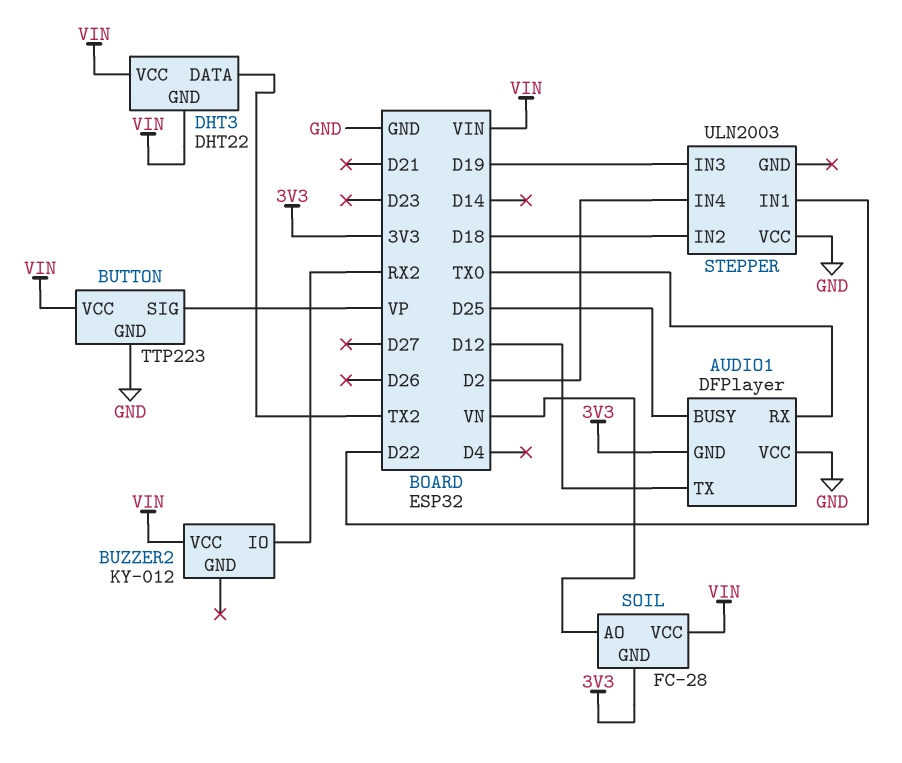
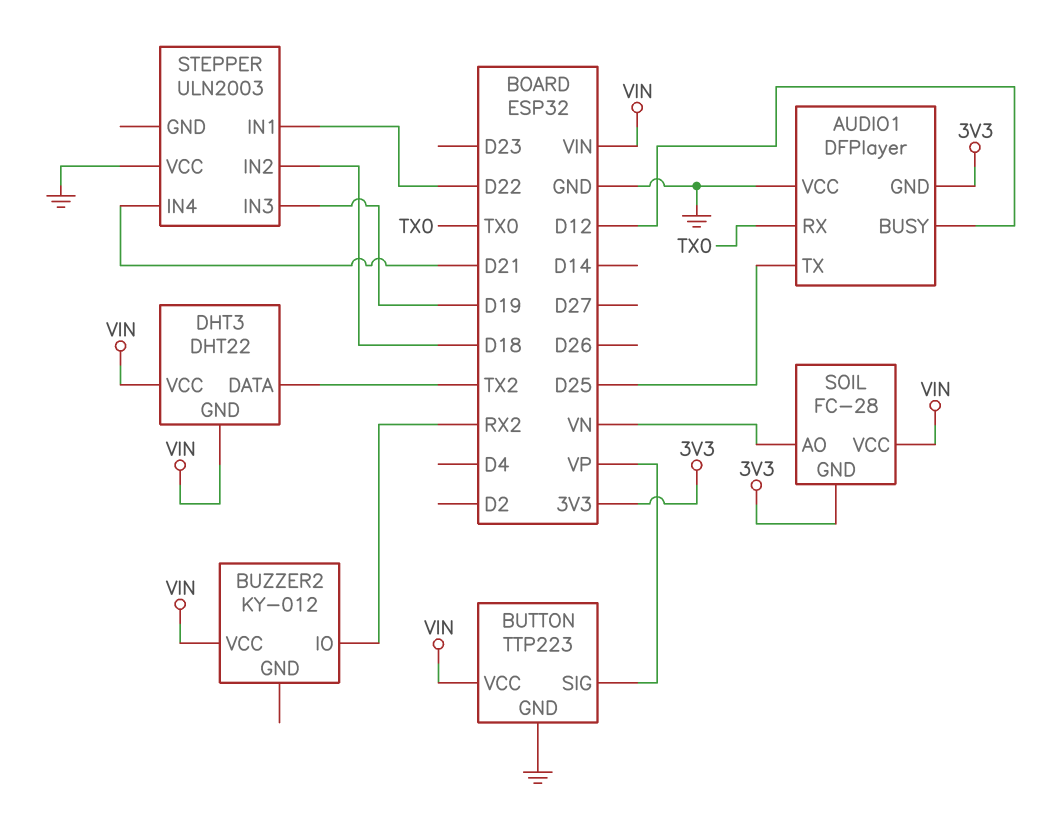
AUDIO1 pin BUSY: D25 -> D12
AUDIO1 pin TX: D12 -> D25
STEPPER pin IN4: D2 -> D21

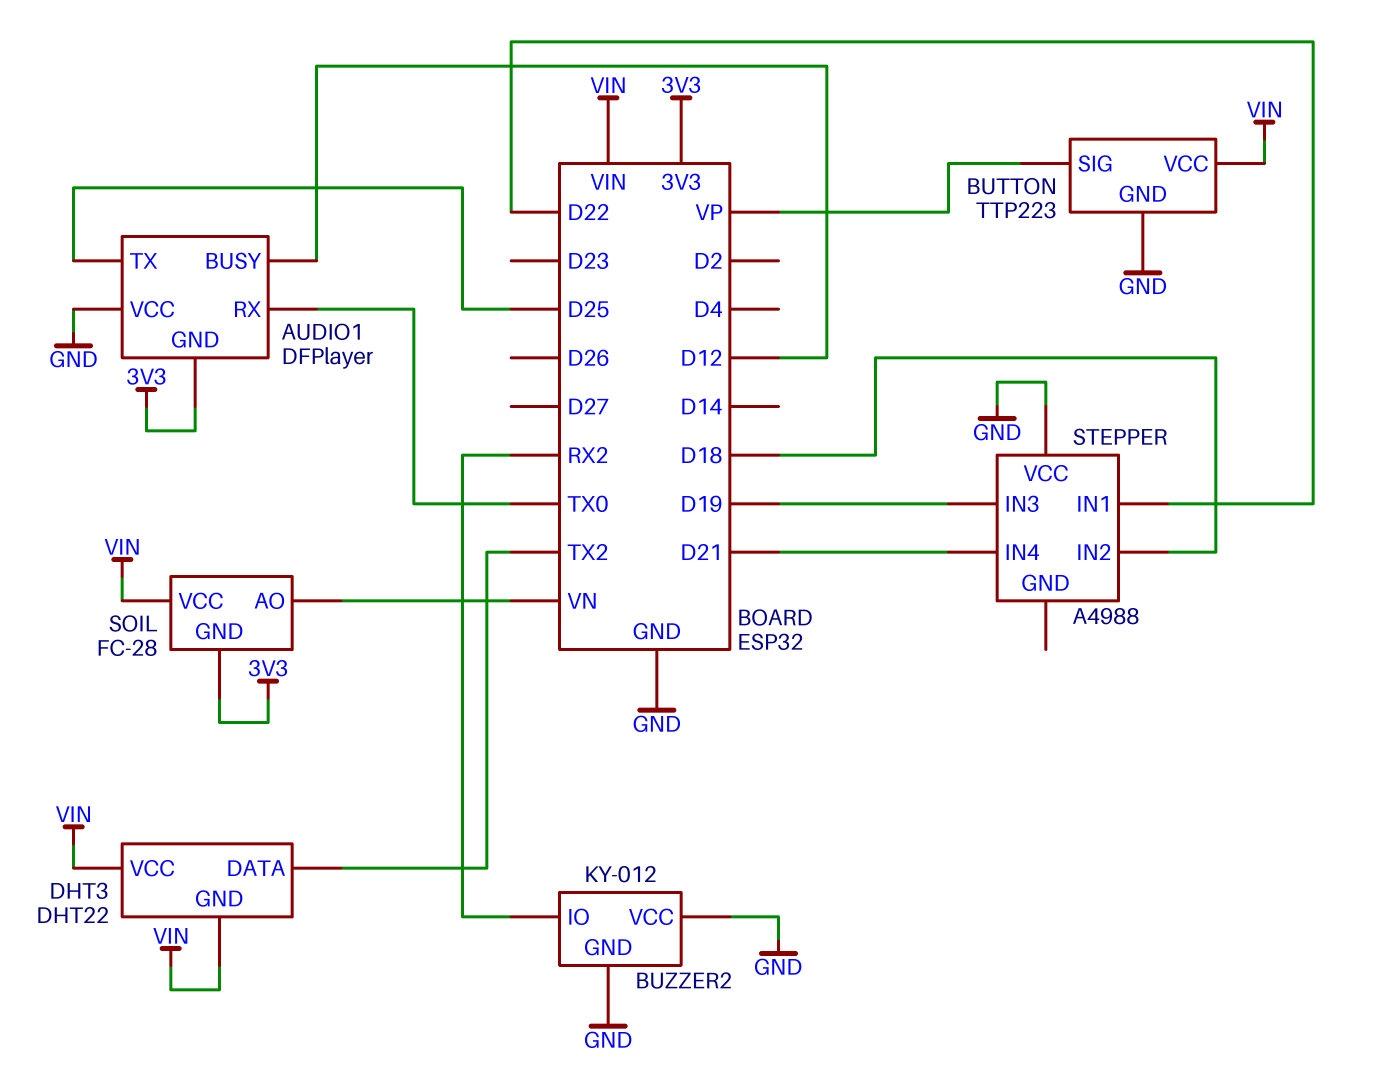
BUZZER2 pin GND: none -> GND
BUZZER2 pin VCC: VIN -> GND
STEPPER: ULN2003 -> A4988

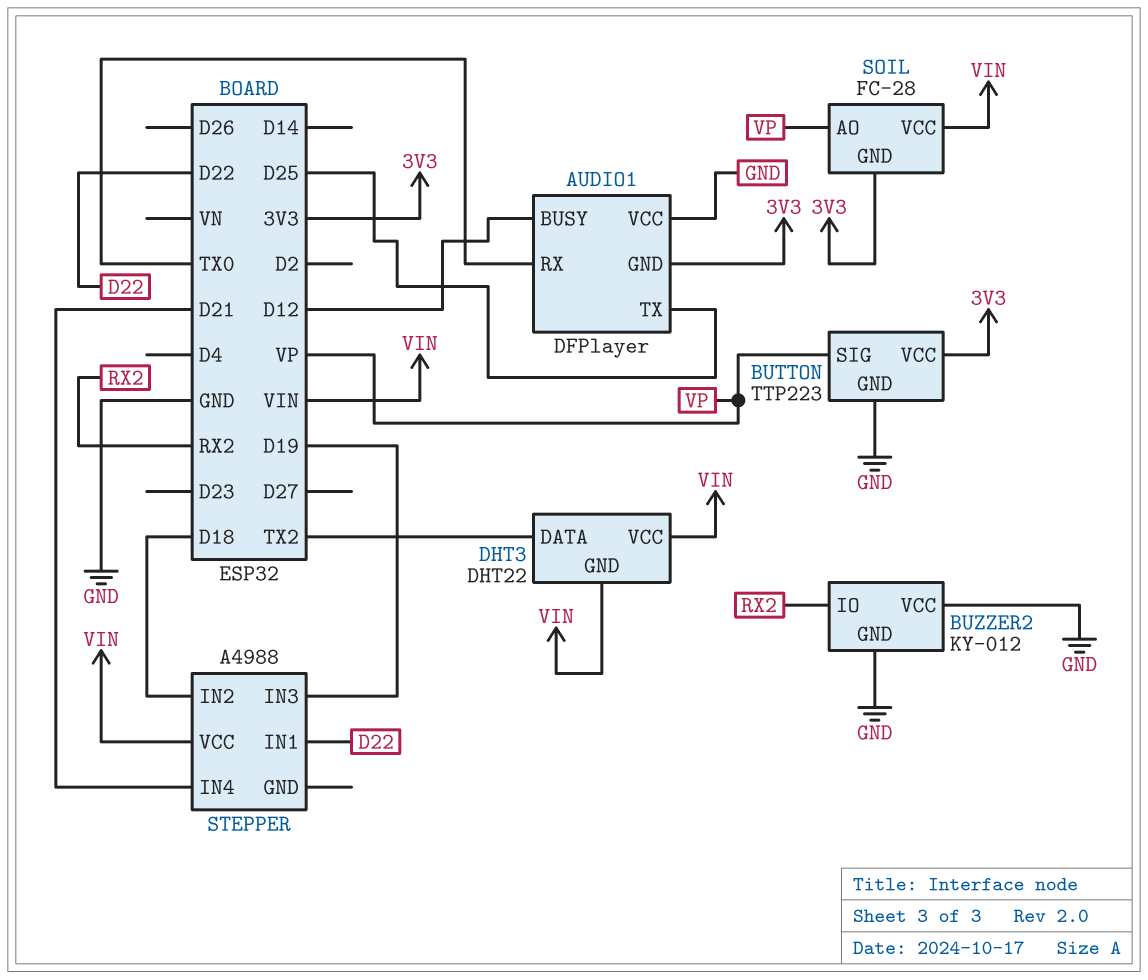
BUTTON pin VCC: VIN -> 3V3
SOIL pin AO: VN -> VP
STEPPER pin VCC: GND -> VIN

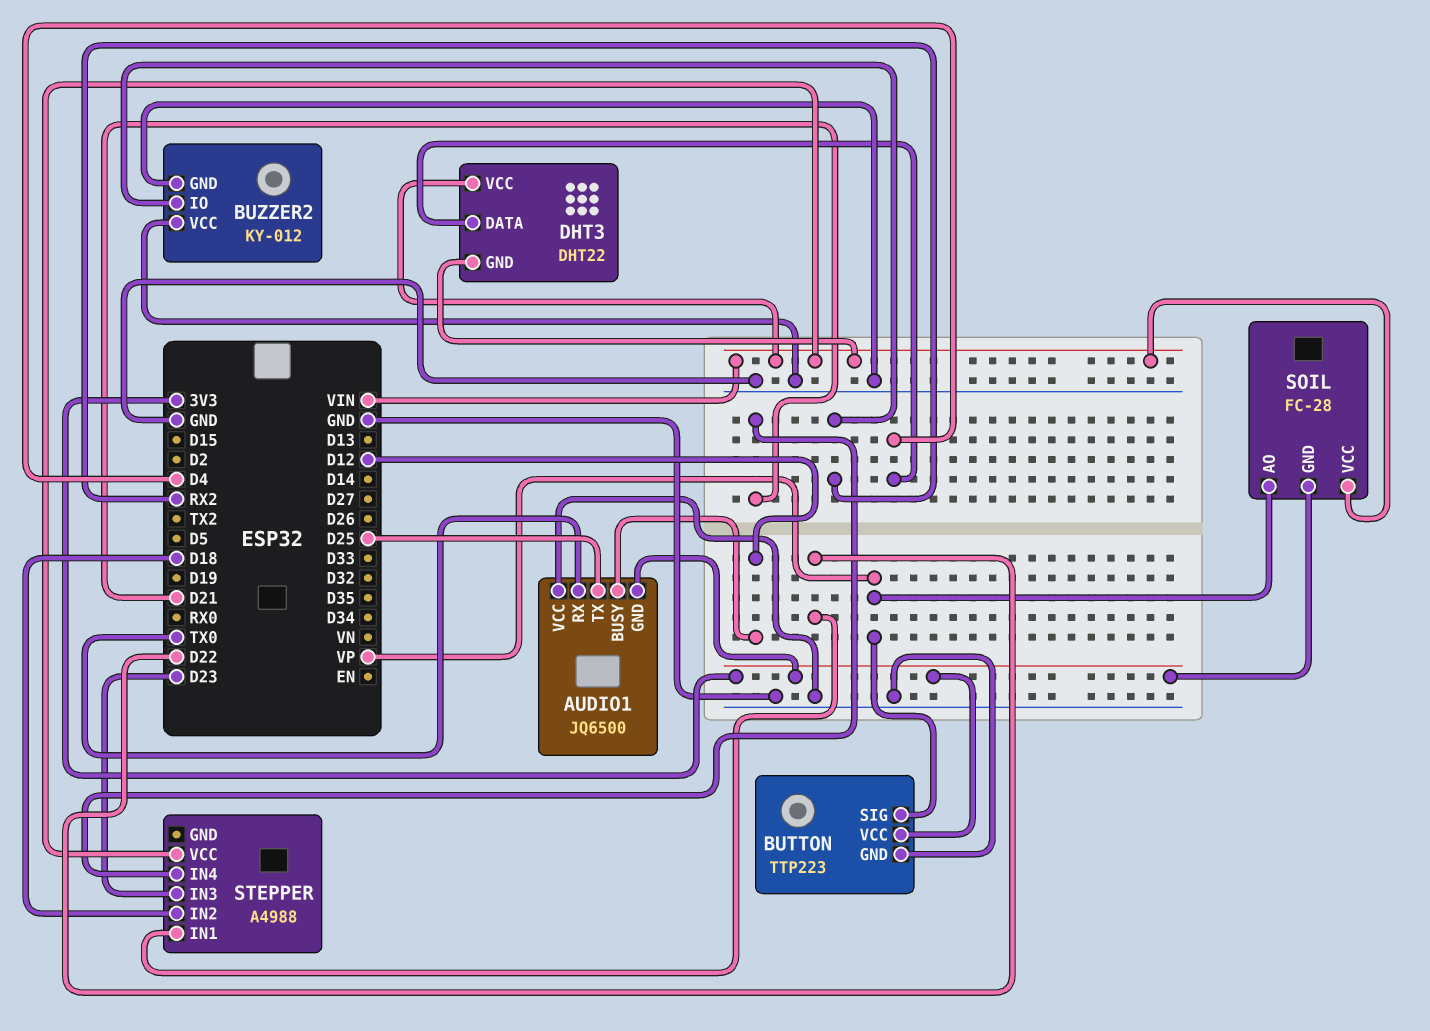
AUDIO1: DFPlayer -> JQ6500
DHT3 pin DATA: TX2 -> D4
STEPPER pin IN3: D19 -> D23

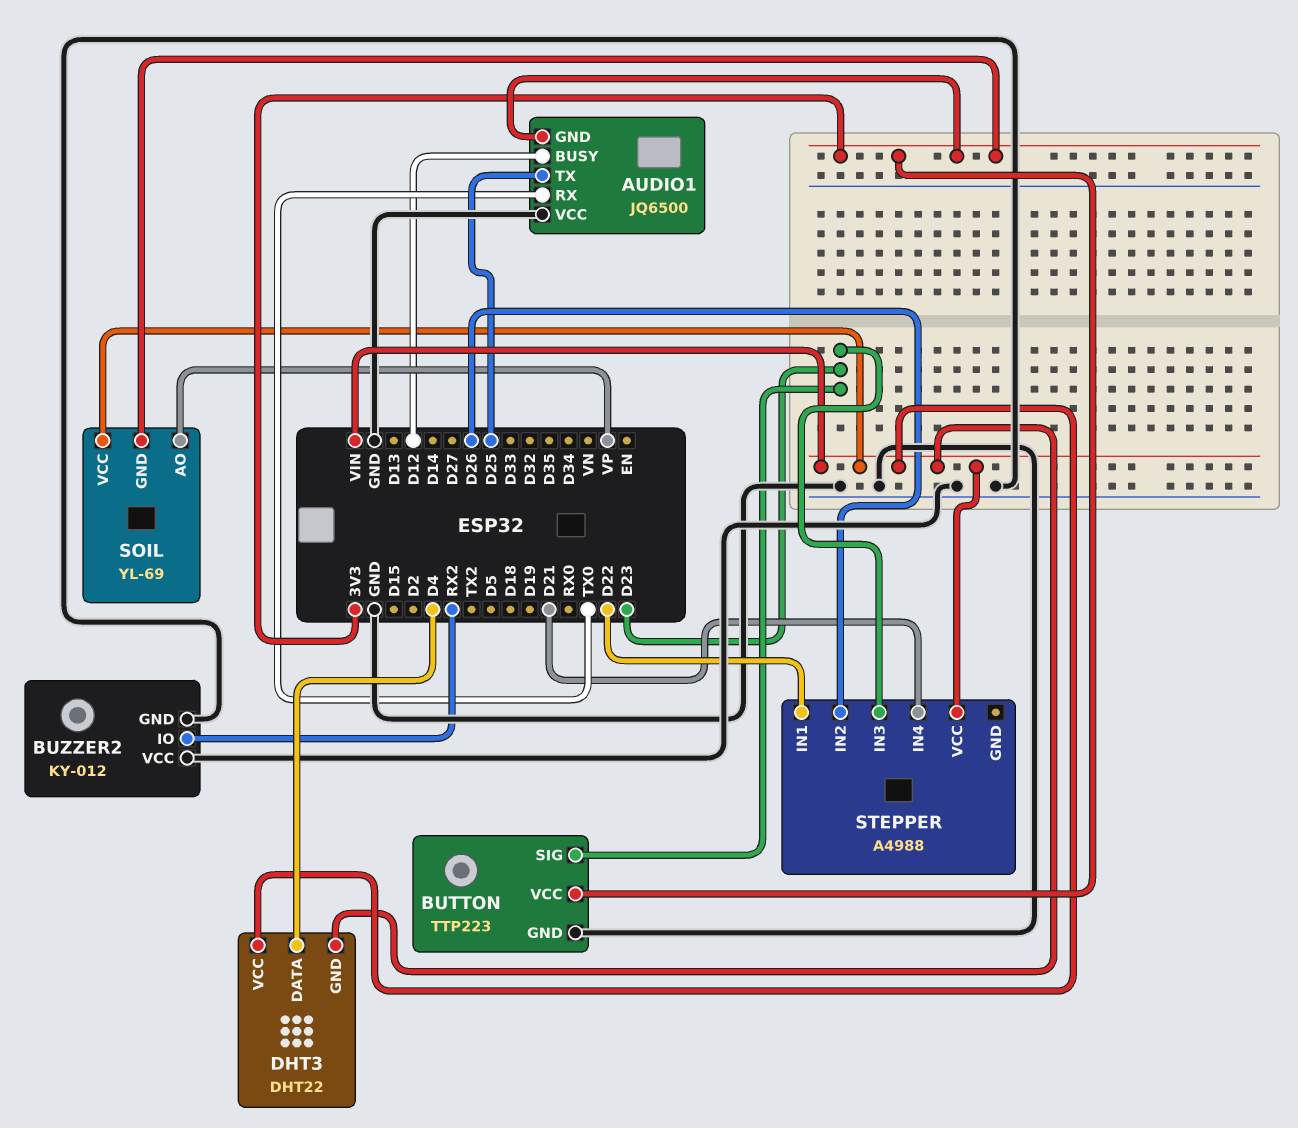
BUTTON pin SIG: VP -> D23
SOIL: FC-28 -> YL-69
STEPPER pin IN2: D18 -> D26

